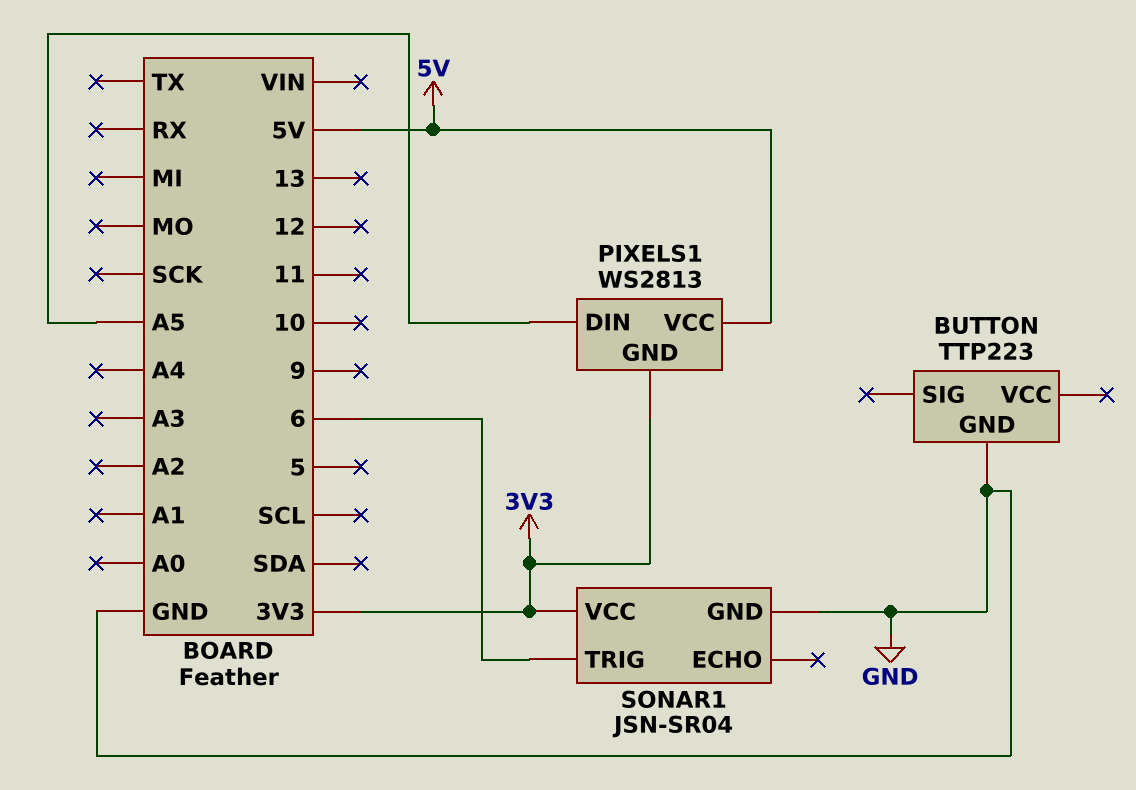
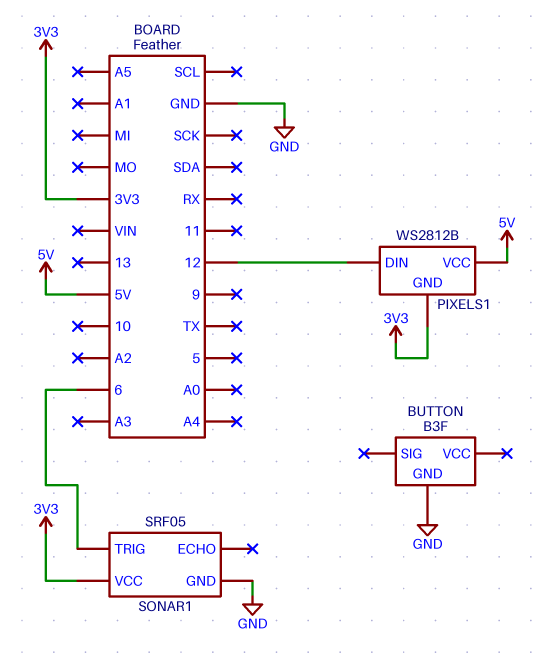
BUTTON: TTP223 -> B3F
PIXELS1: WS2813 -> WS2812B
PIXELS1 pin DIN: A5 -> 12
SONAR1: JSN-SR04 -> SRF05

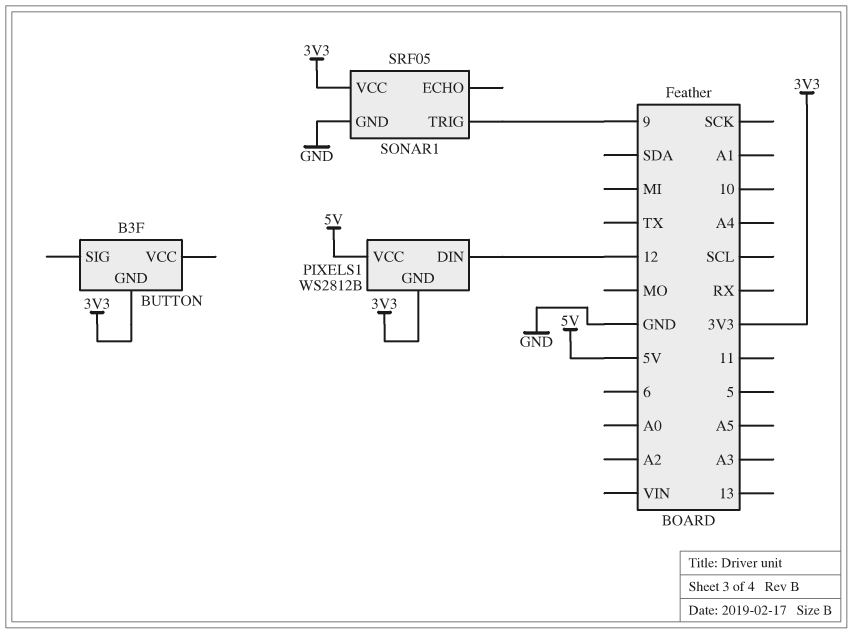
BUTTON pin GND: GND -> 3V3
SONAR1 pin TRIG: 6 -> 9

